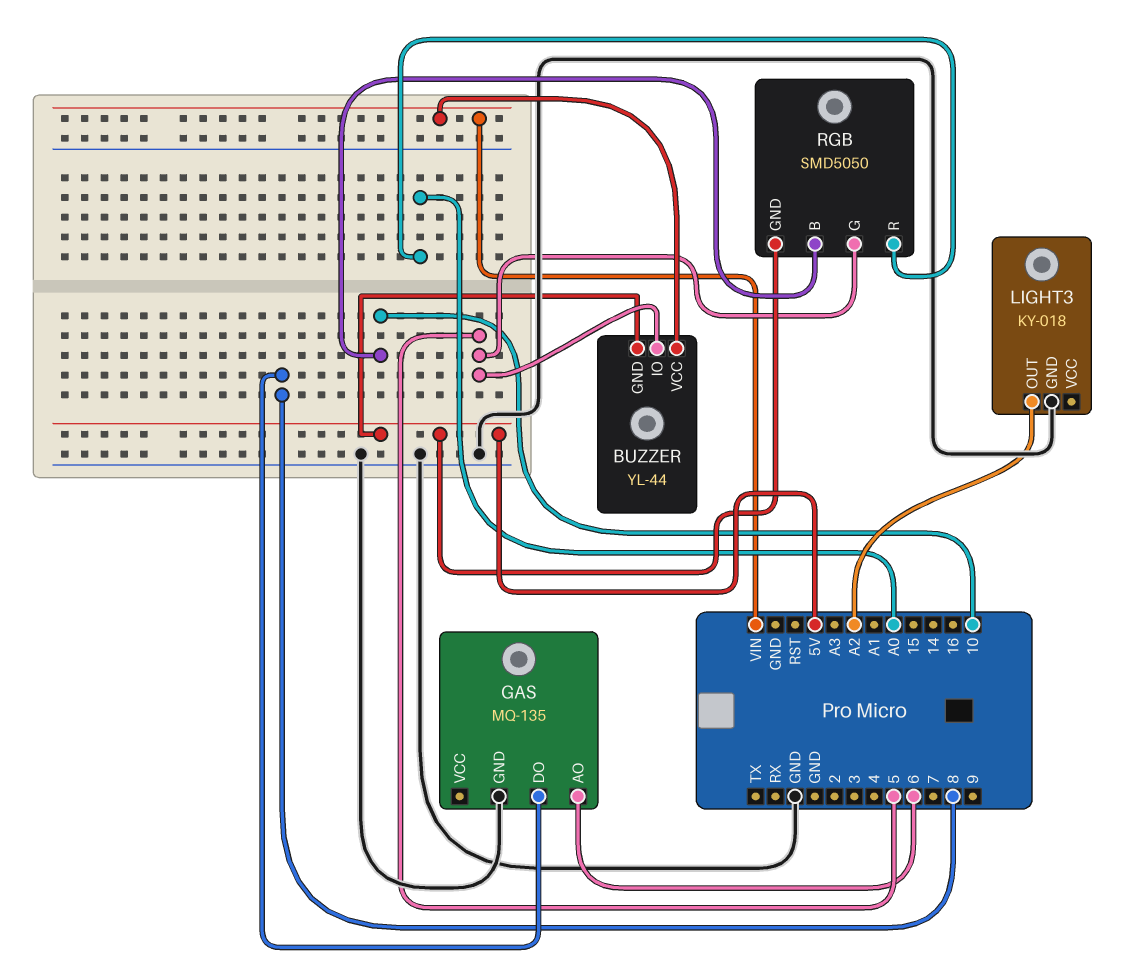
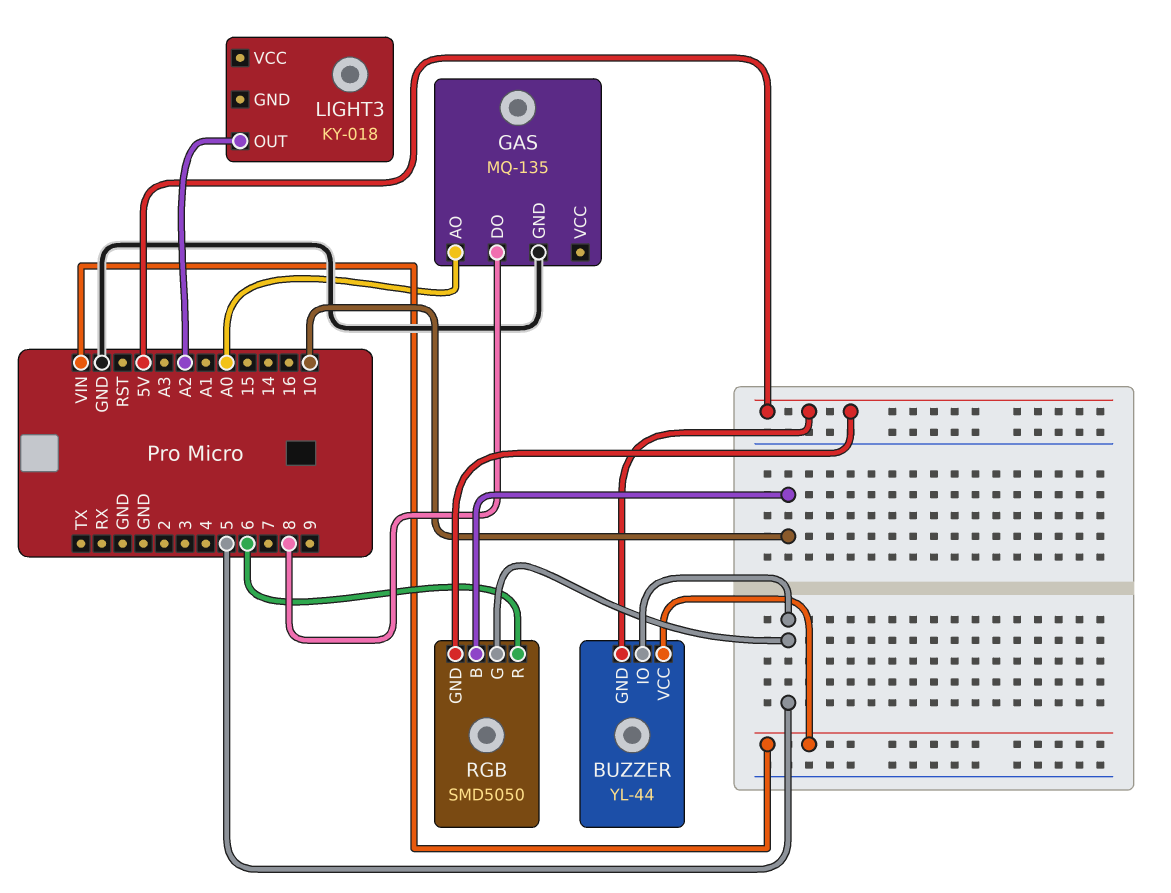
GAS pin AO: 6 -> A0
LIGHT3 pin GND: GND -> none
RGB pin R: A0 -> 6

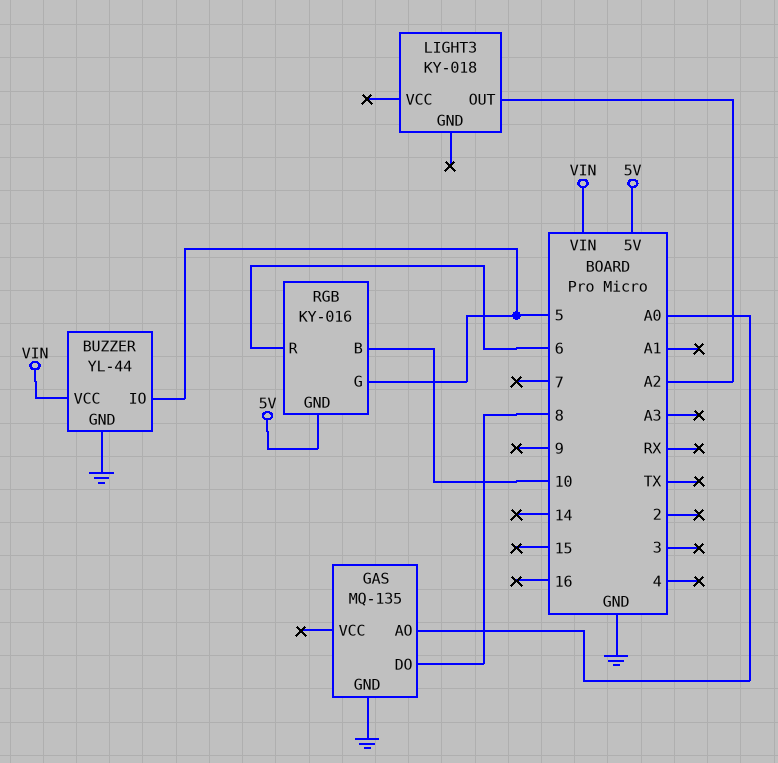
BUZZER pin GND: 5V -> GND
RGB: SMD5050 -> KY-016

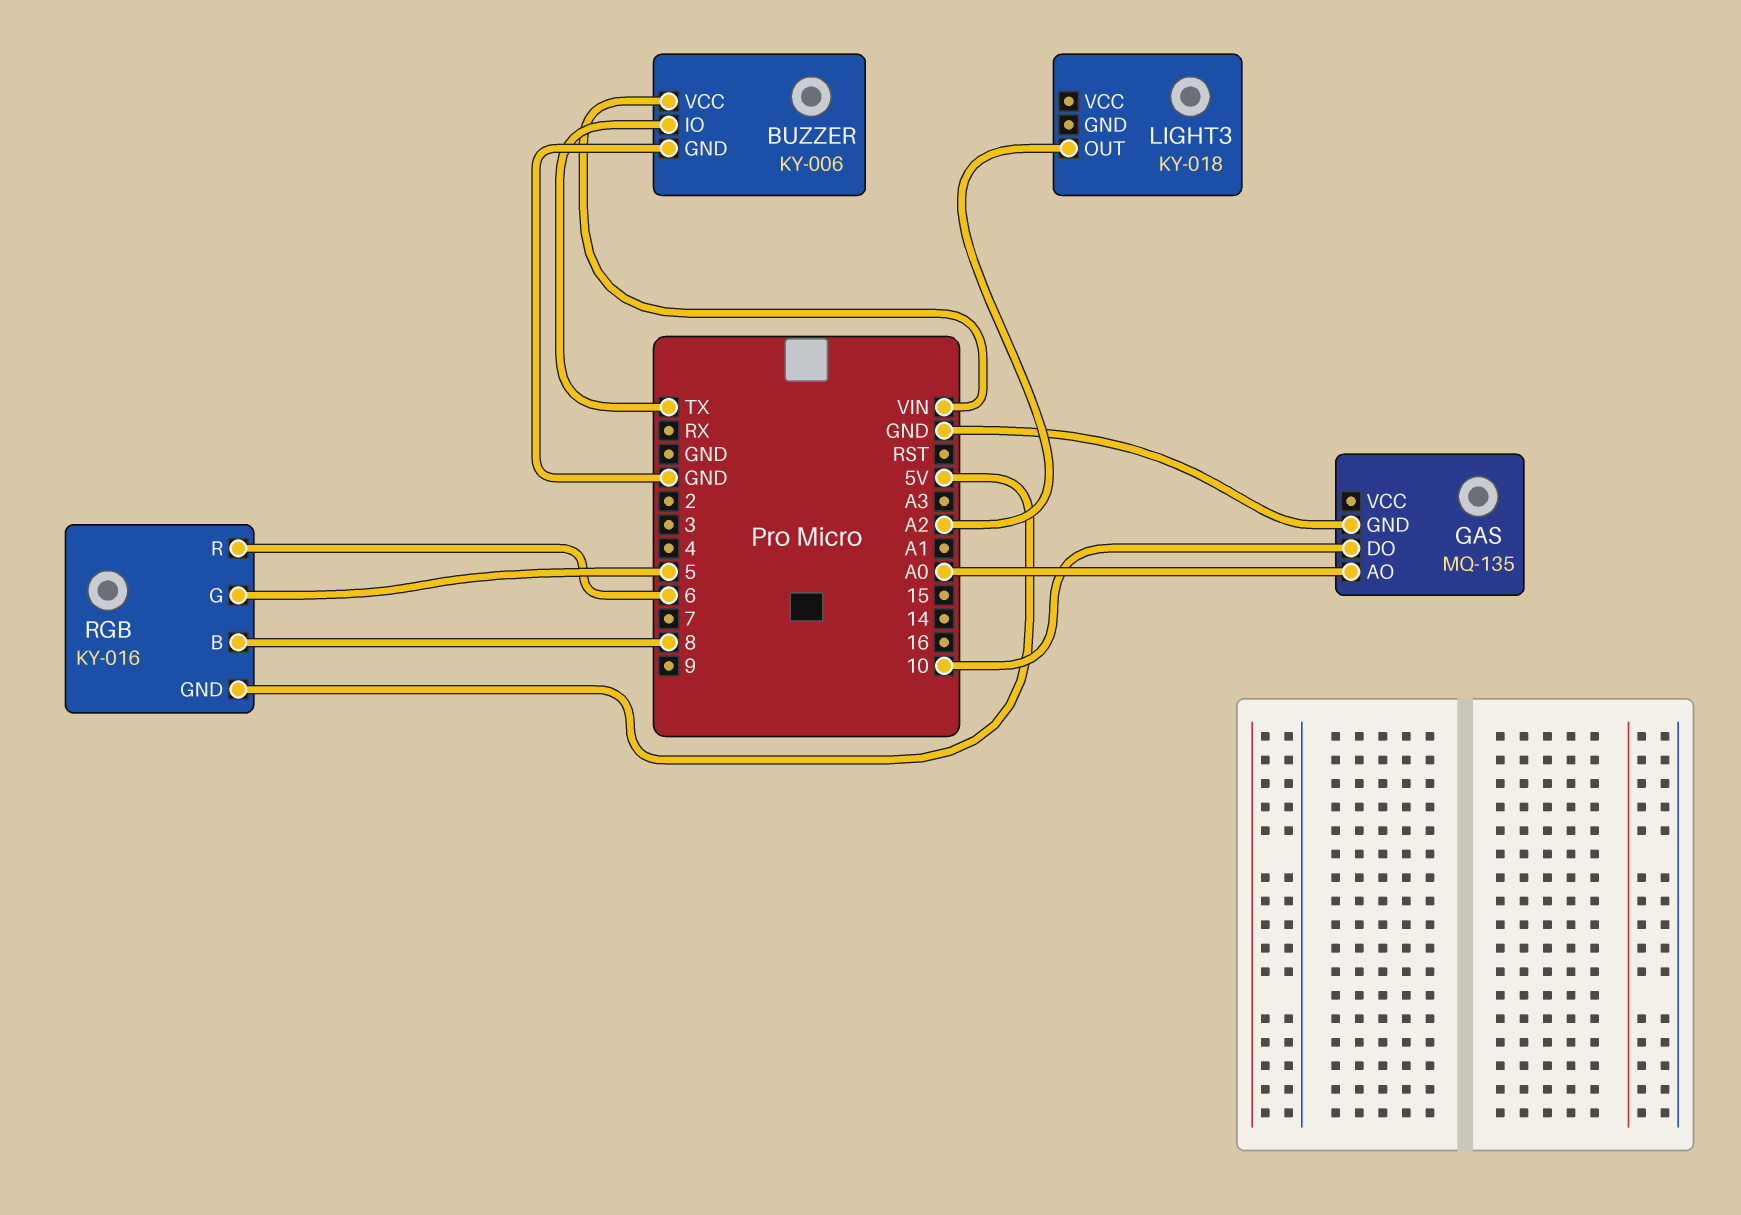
BUZZER: YL-44 -> KY-006
BUZZER pin IO: 5 -> TX
GAS pin DO: 8 -> 10
RGB pin B: 10 -> 8

